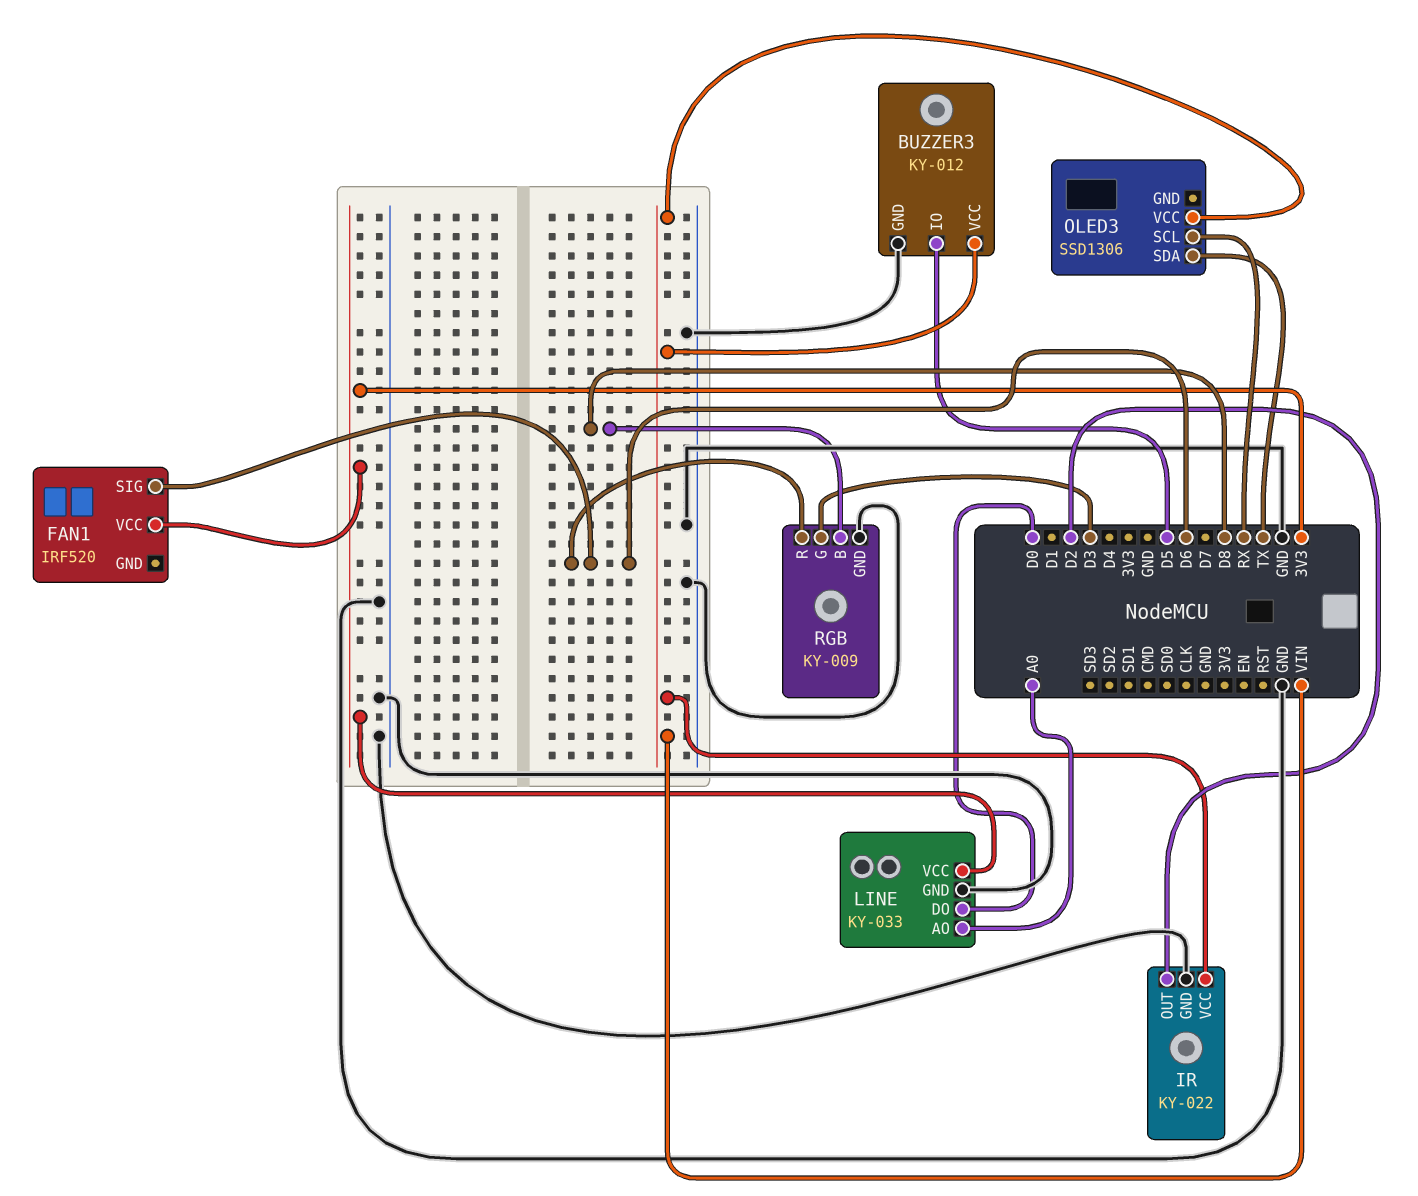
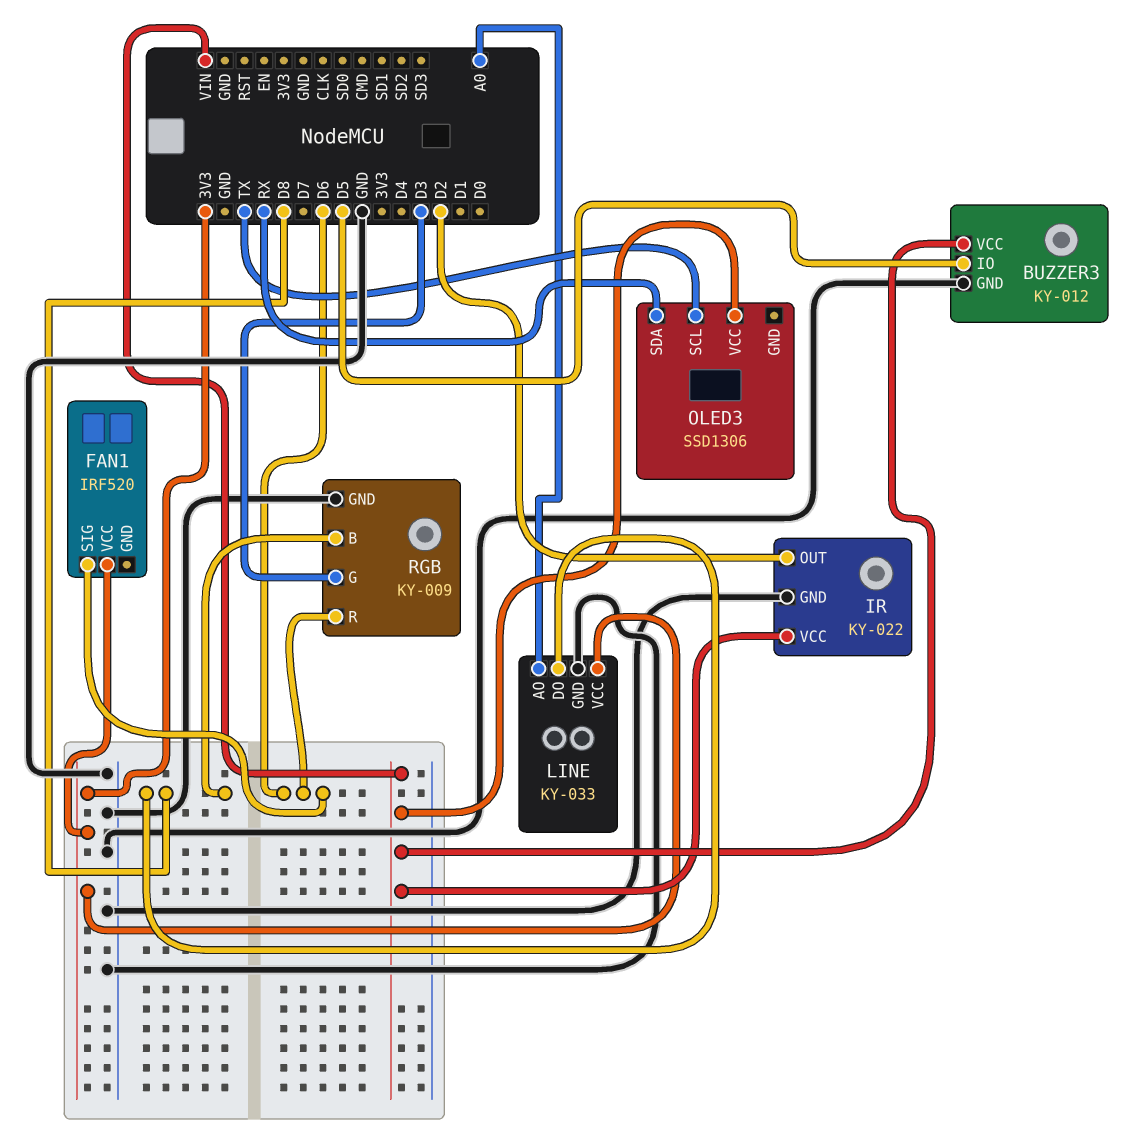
LINE pin DO: D0 -> D8
OLED3 pin SCL: RX -> TX
OLED3 pin SDA: TX -> RX

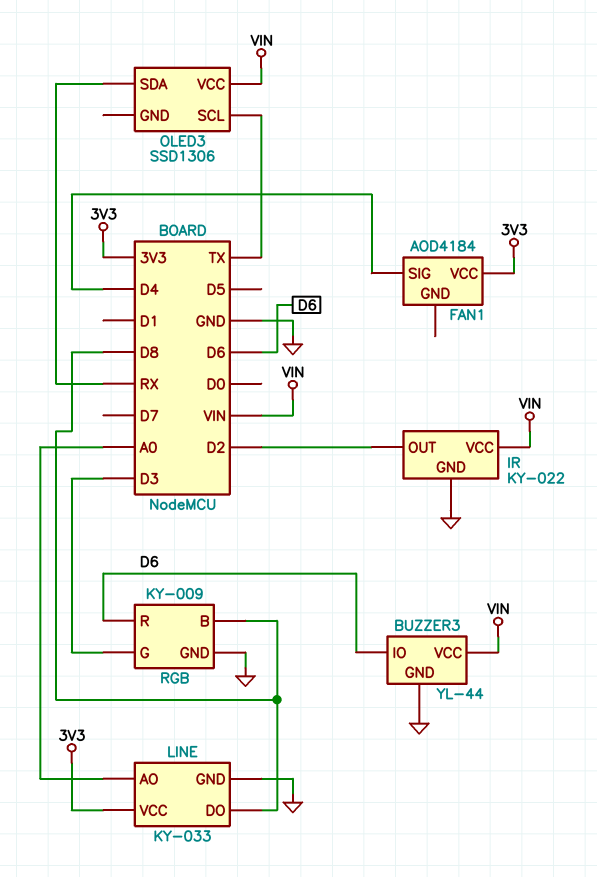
BUZZER3: KY-012 -> YL-44
BUZZER3 pin IO: D5 -> D6
FAN1: IRF520 -> AOD4184
FAN1 pin SIG: D6 -> D4

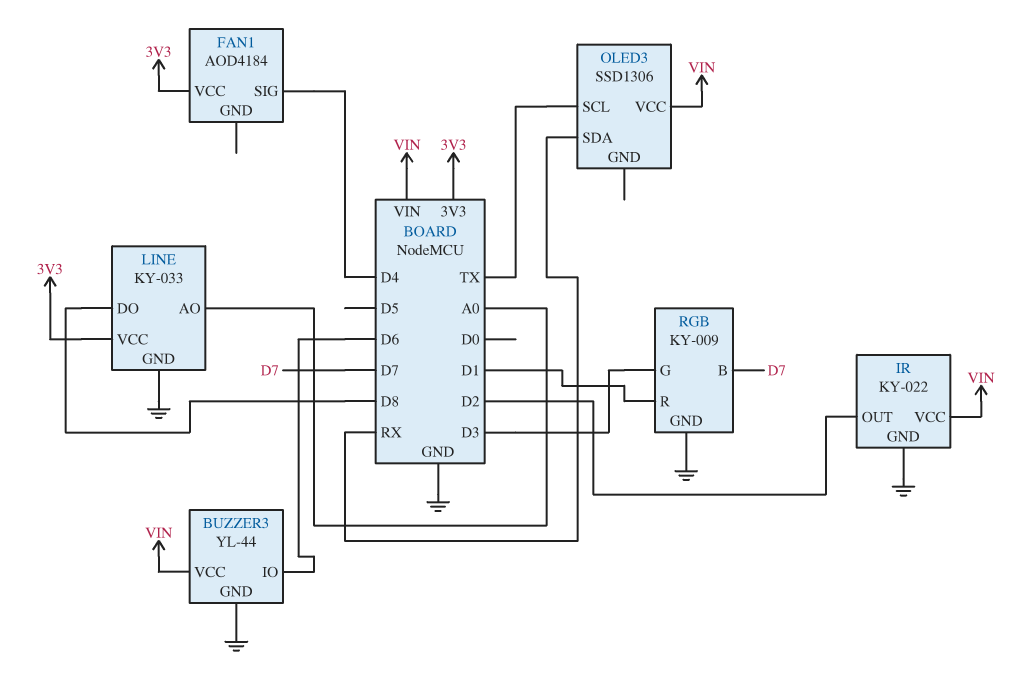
RGB pin B: D8 -> D7
RGB pin R: D6 -> D1

